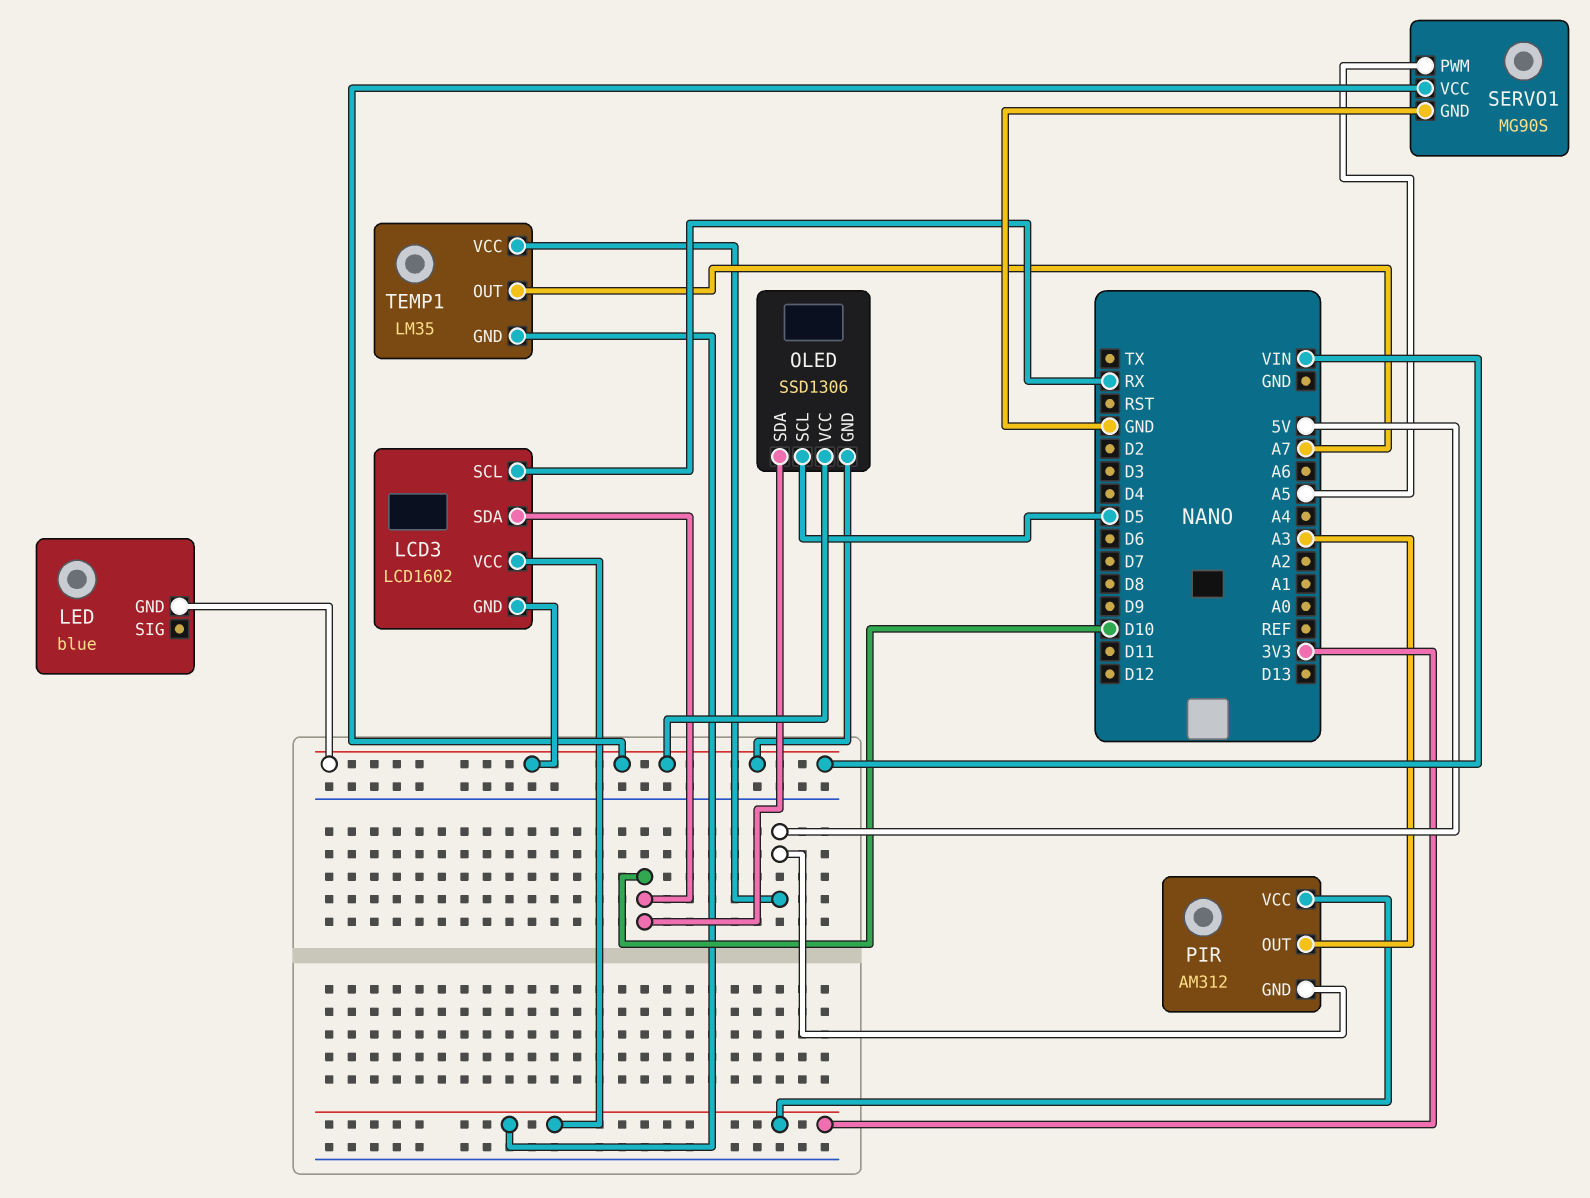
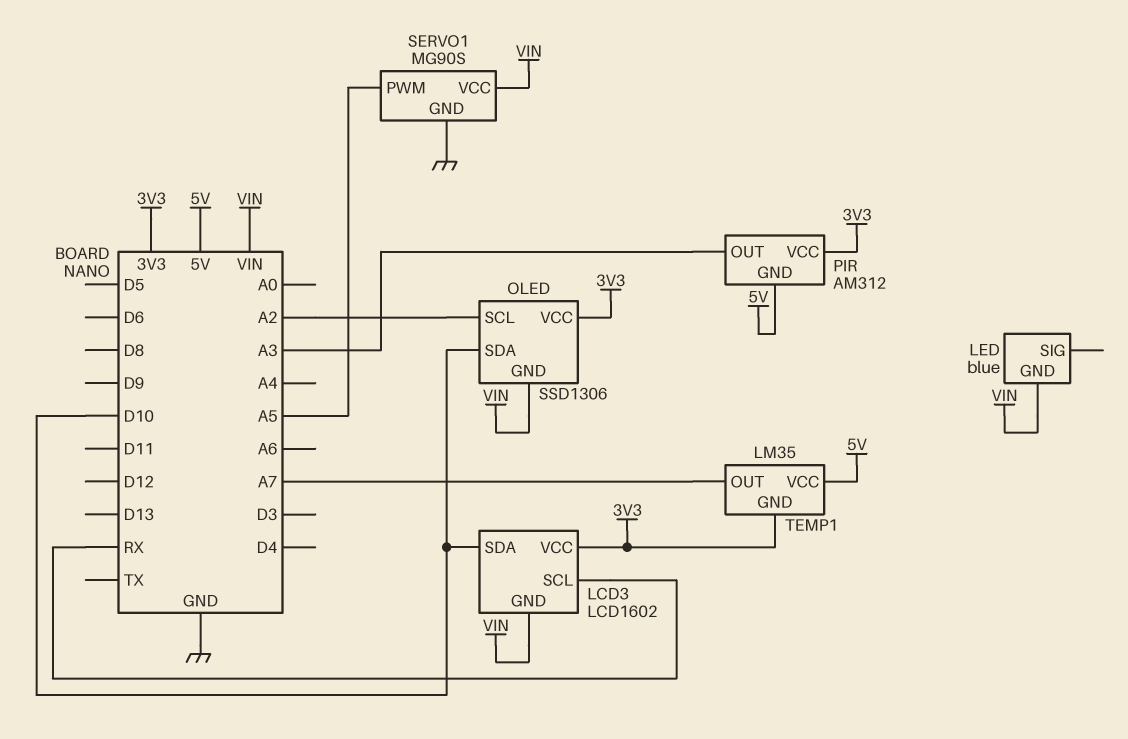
OLED pin SCL: D5 -> A2
OLED pin VCC: VIN -> 3V3

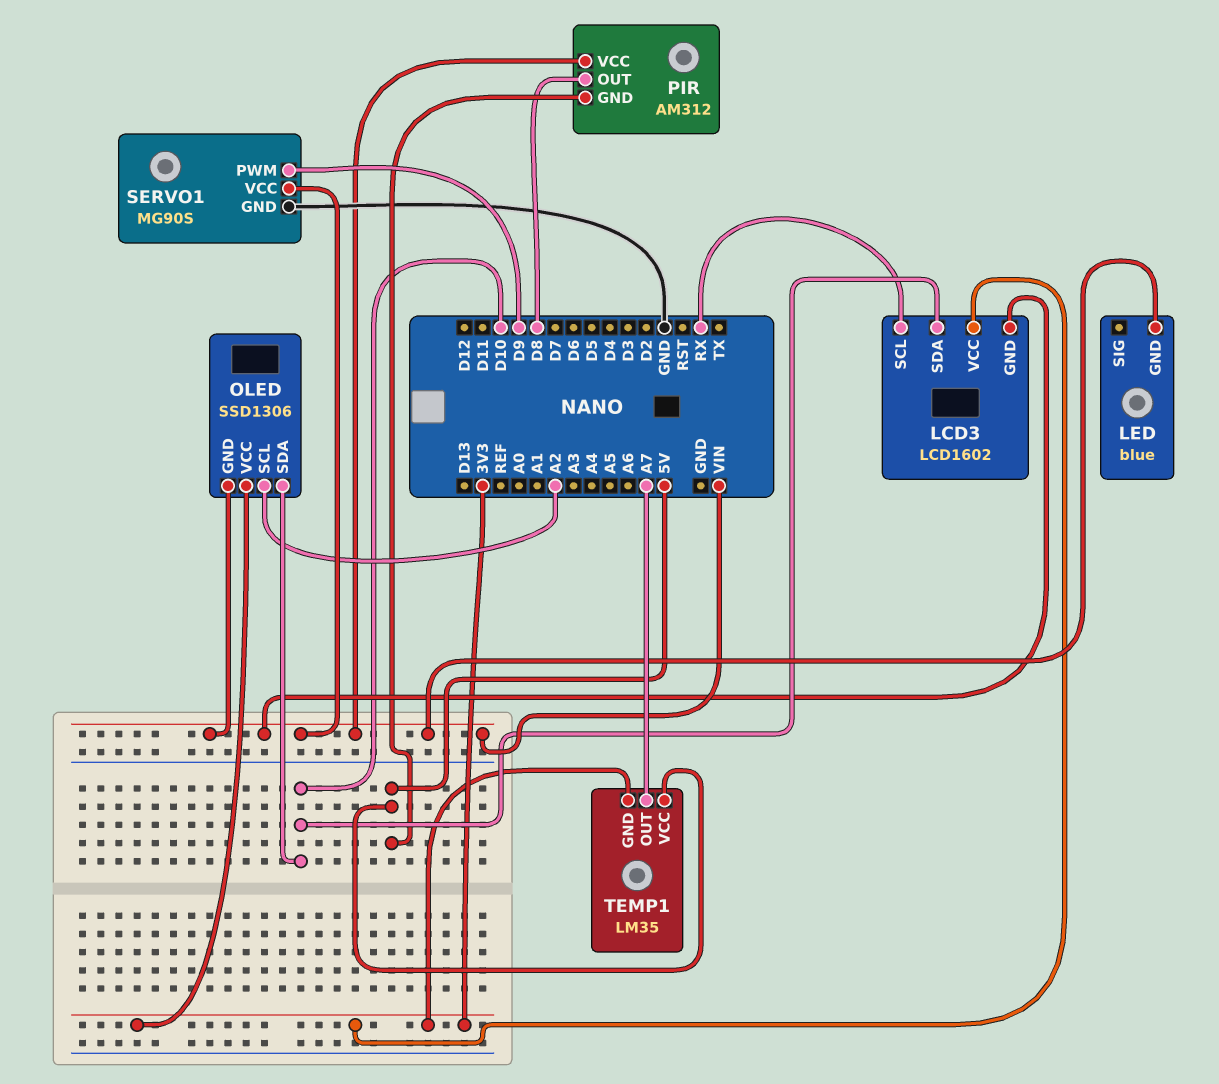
PIR pin OUT: A3 -> D8
PIR pin VCC: 3V3 -> VIN
SERVO1 pin PWM: A5 -> D9

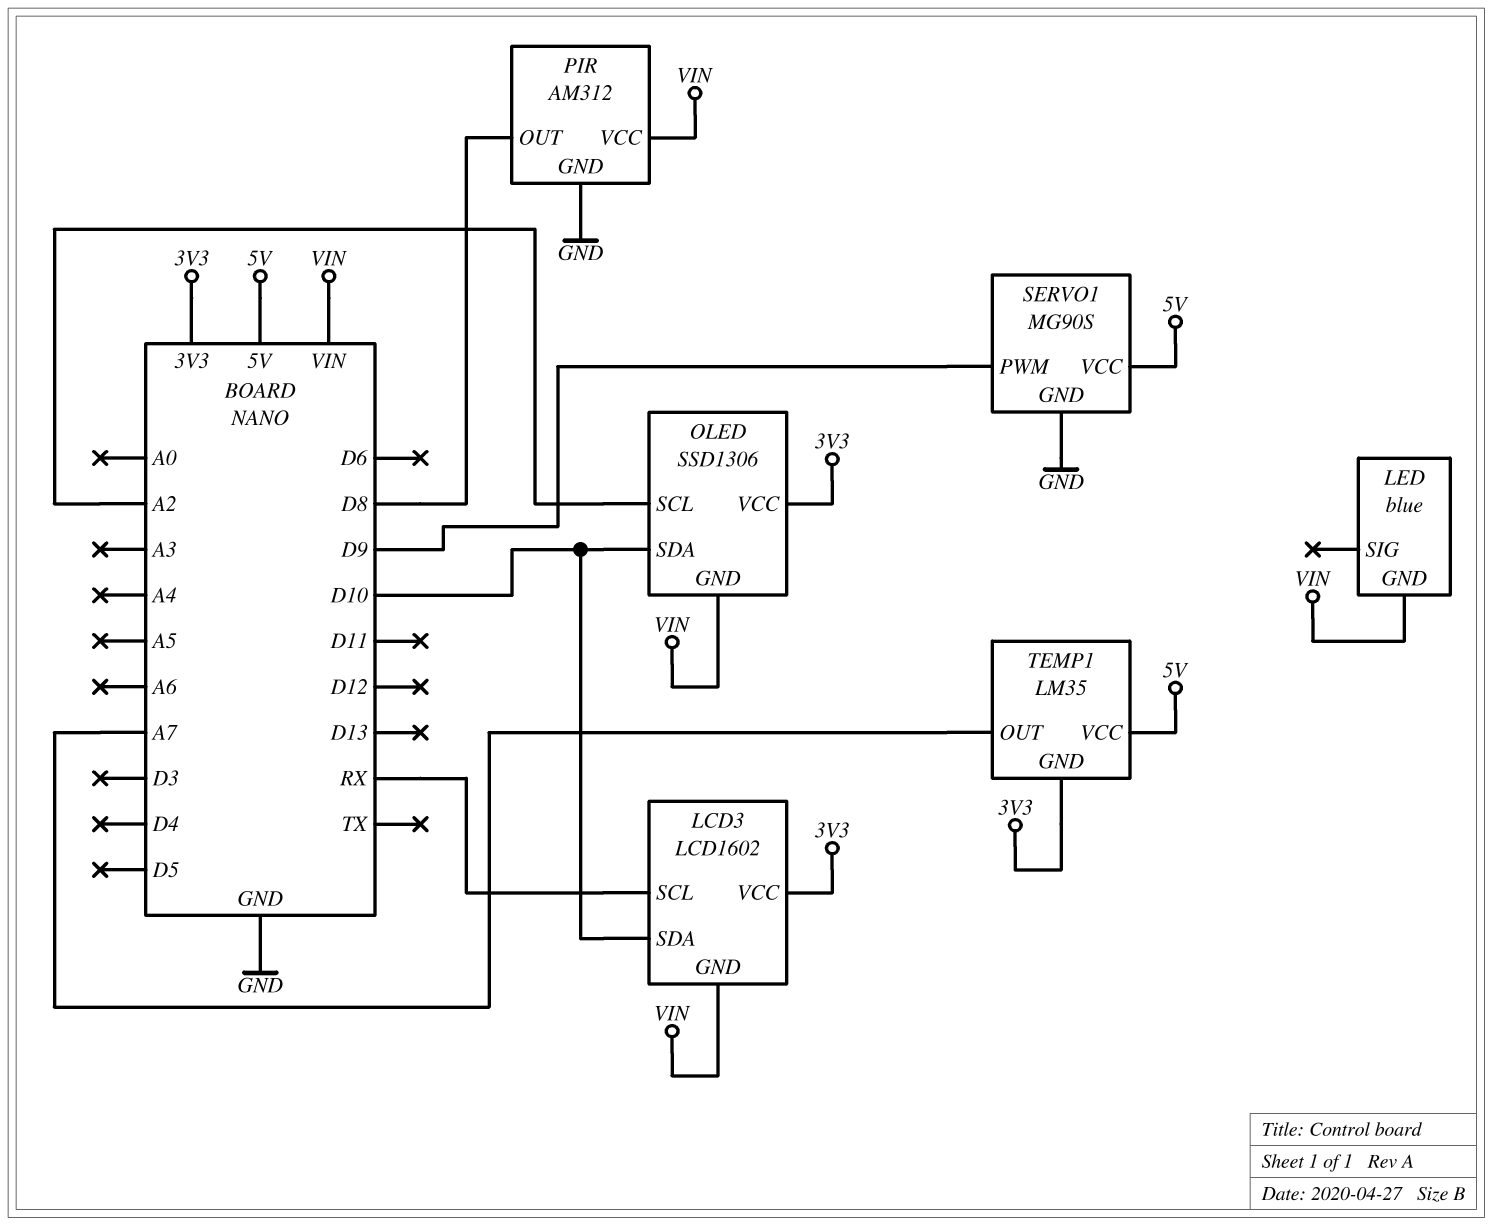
PIR pin GND: 5V -> GND
SERVO1 pin VCC: VIN -> 5V

